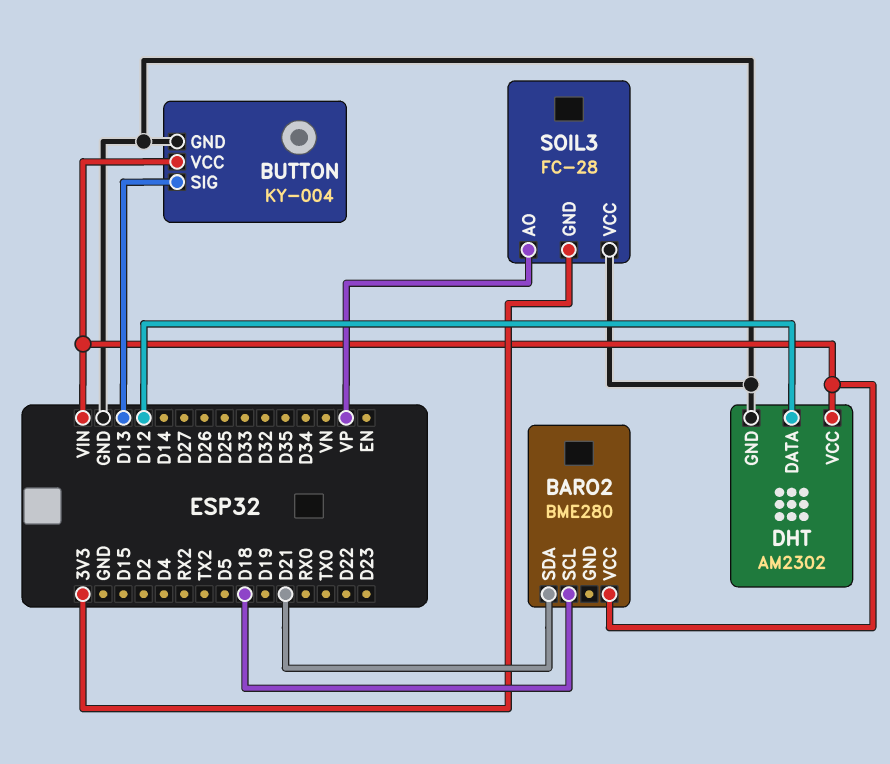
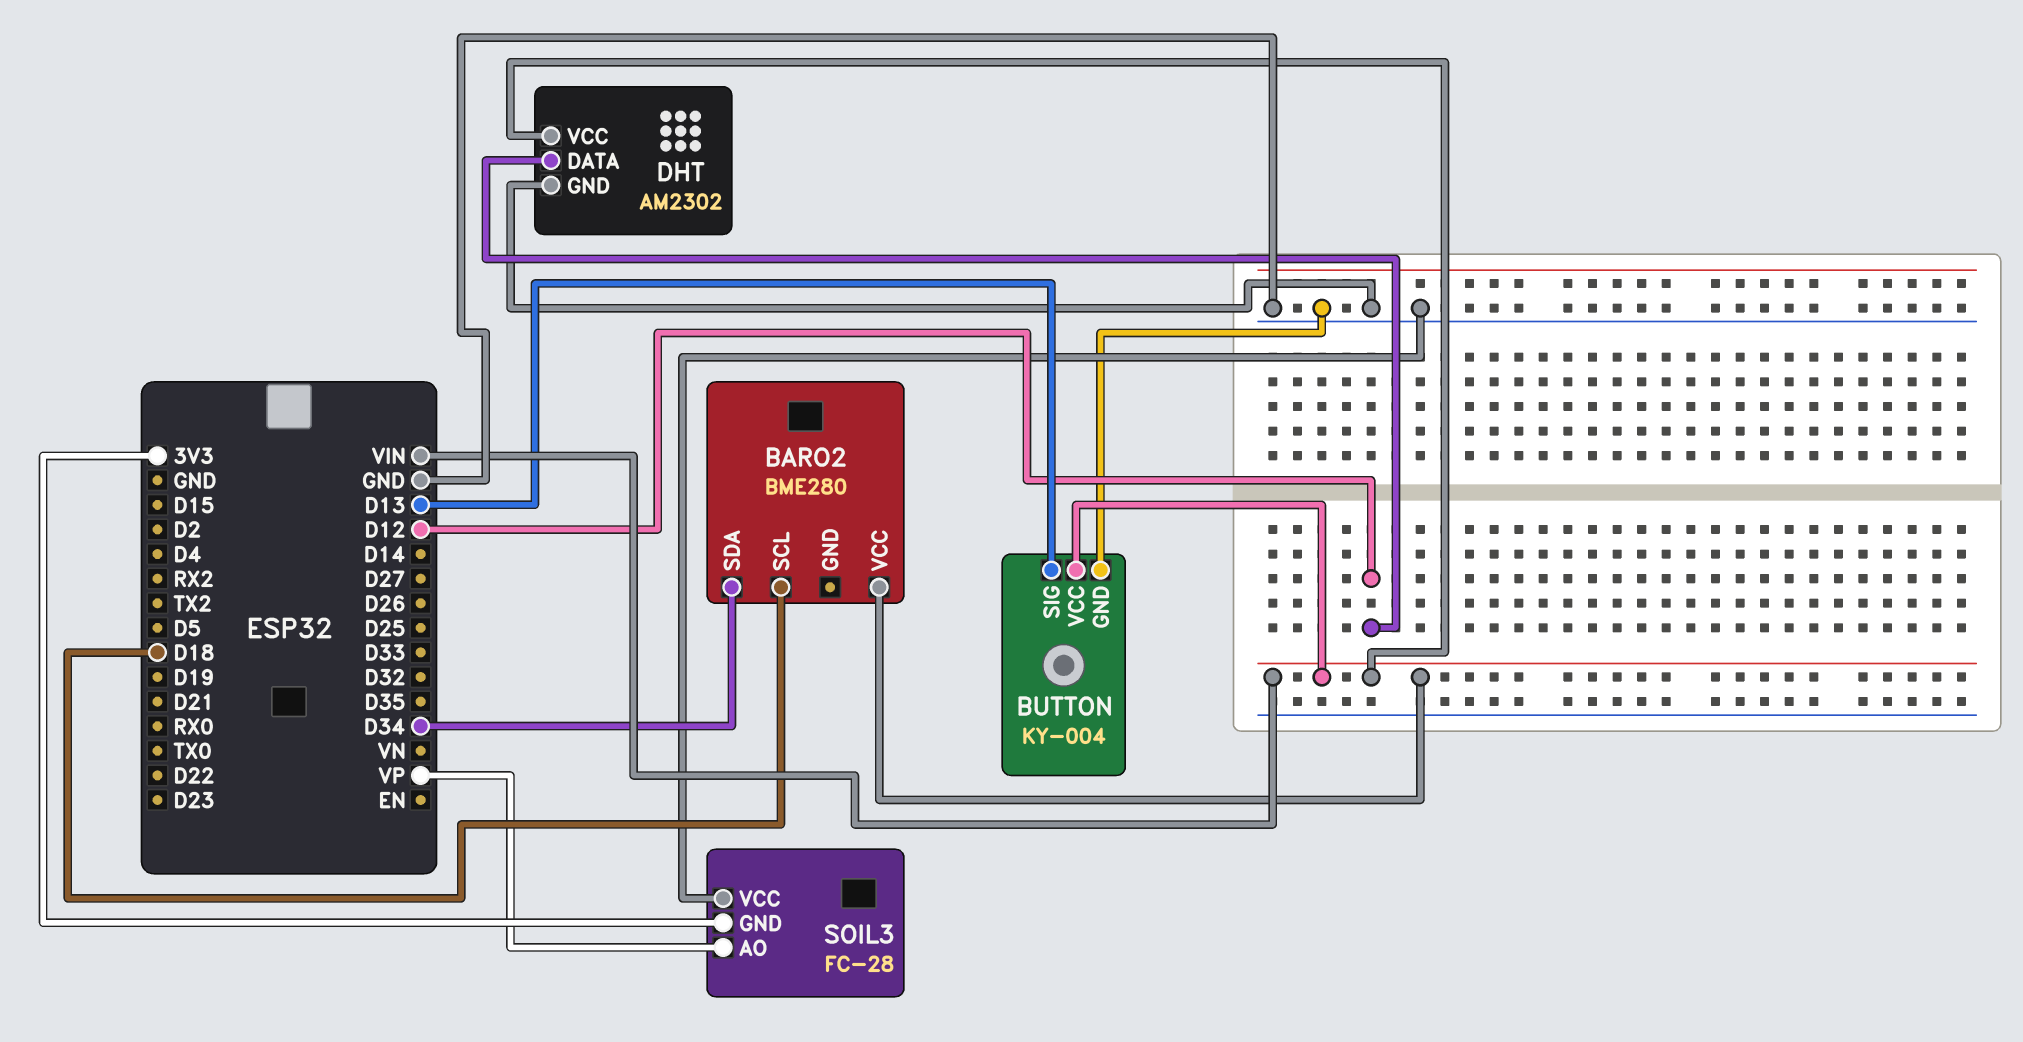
BARO2 pin SDA: D21 -> D34

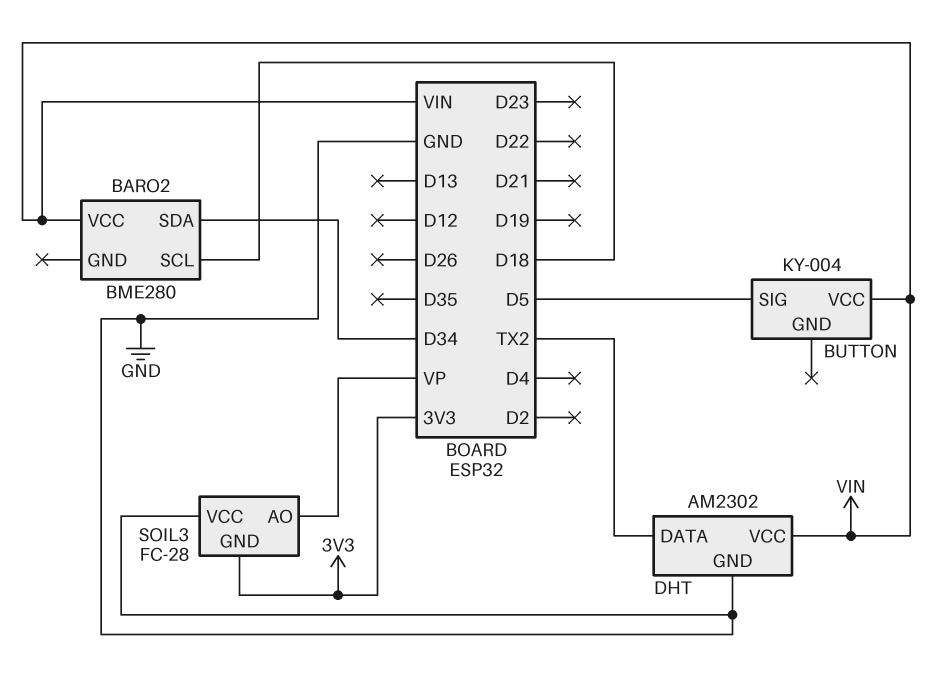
BUTTON pin GND: GND -> none
BUTTON pin SIG: D13 -> D5
DHT pin DATA: D12 -> TX2

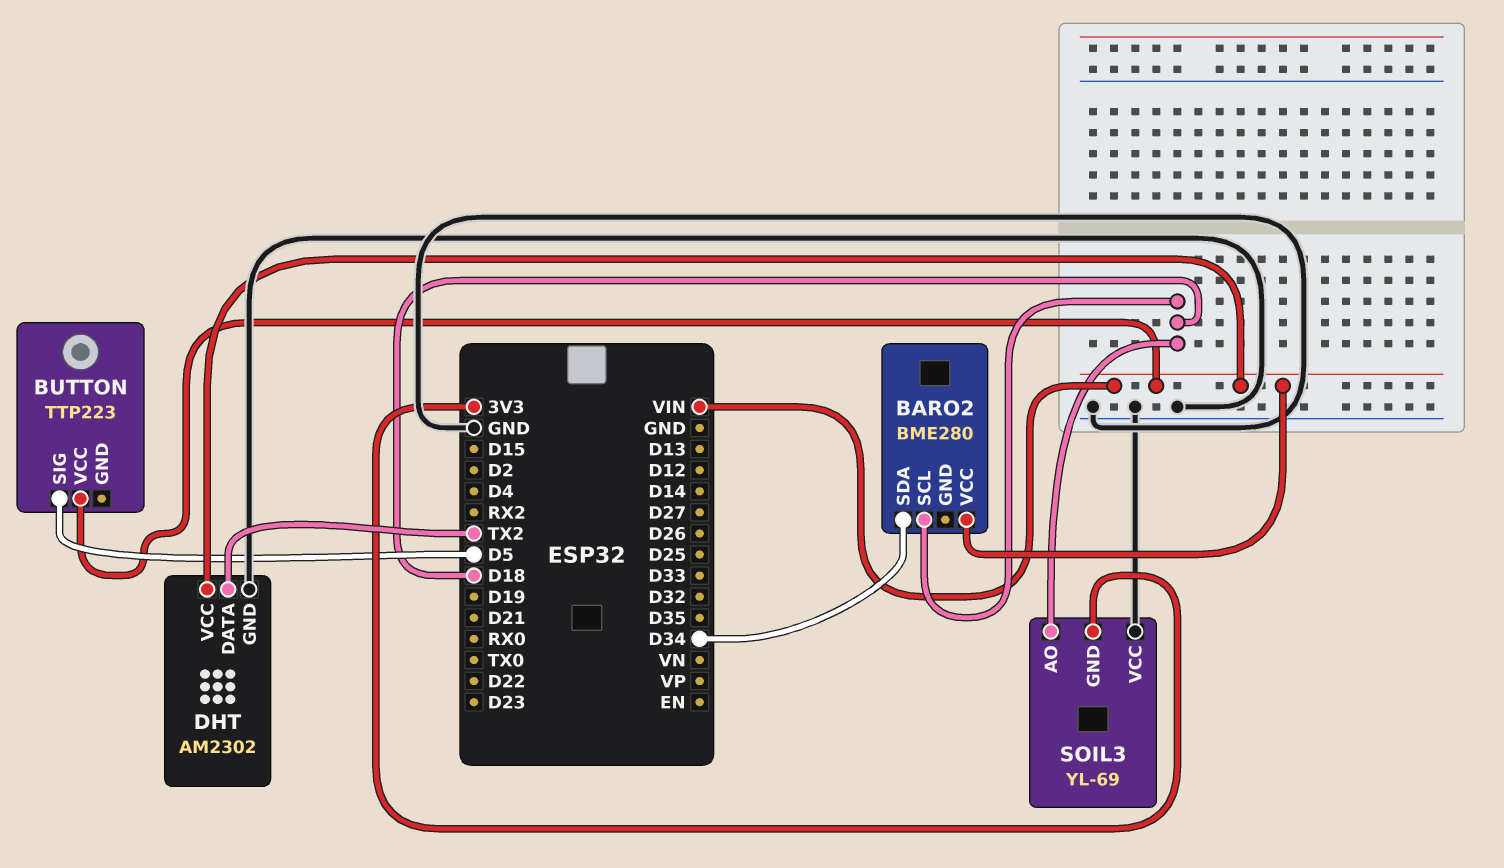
BUTTON: KY-004 -> TTP223
SOIL3: FC-28 -> YL-69
SOIL3 pin AO: VP -> D18

